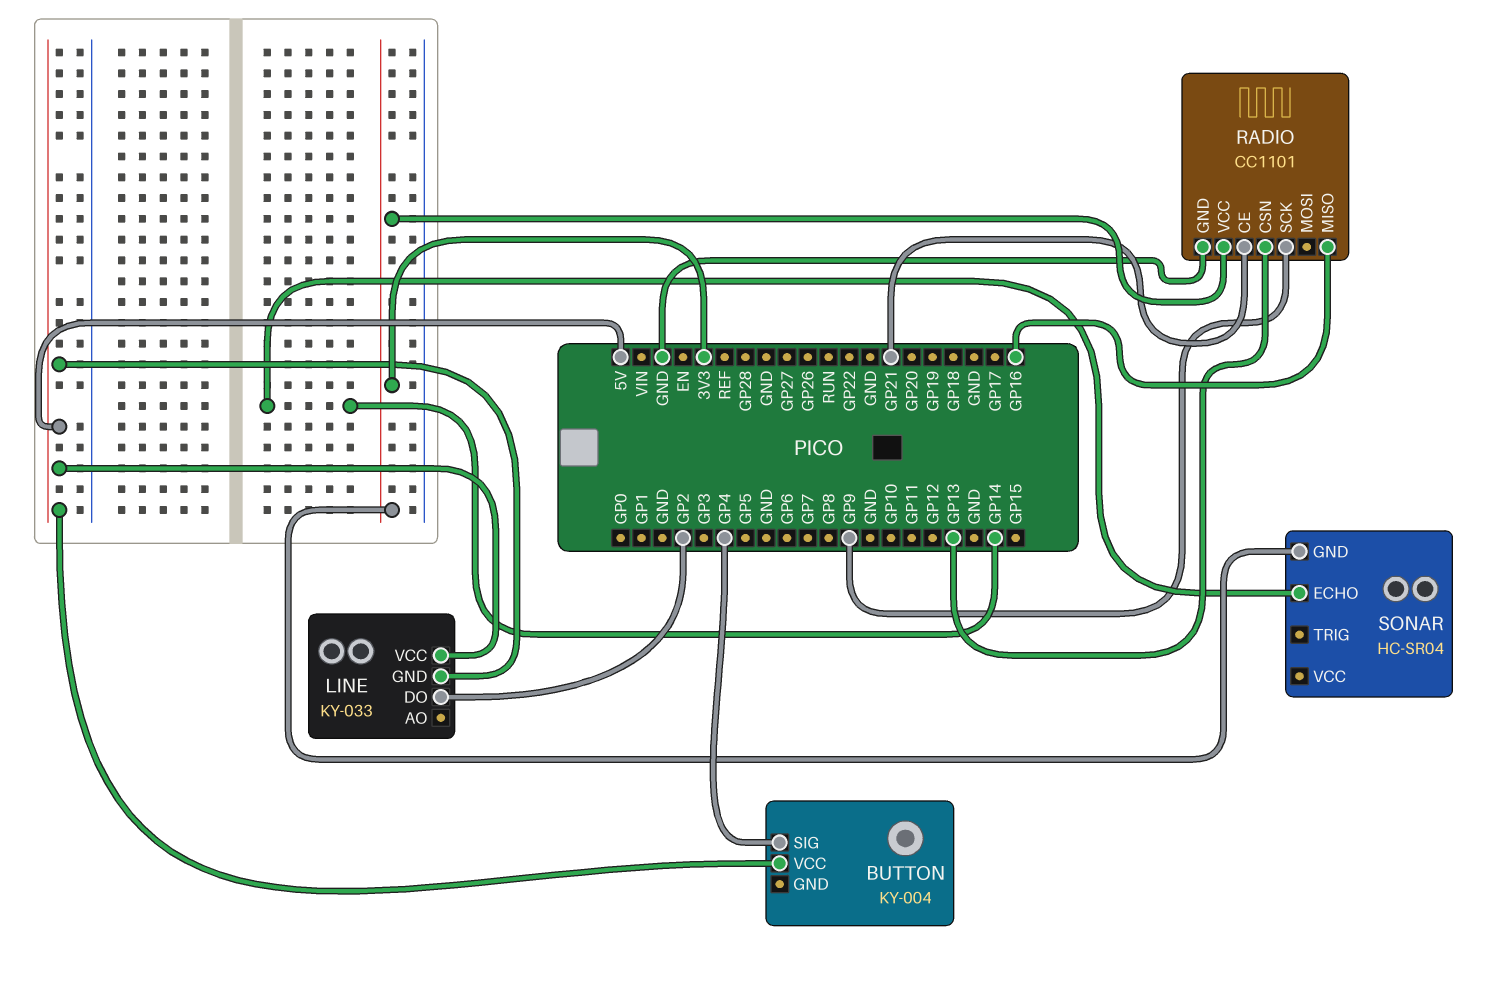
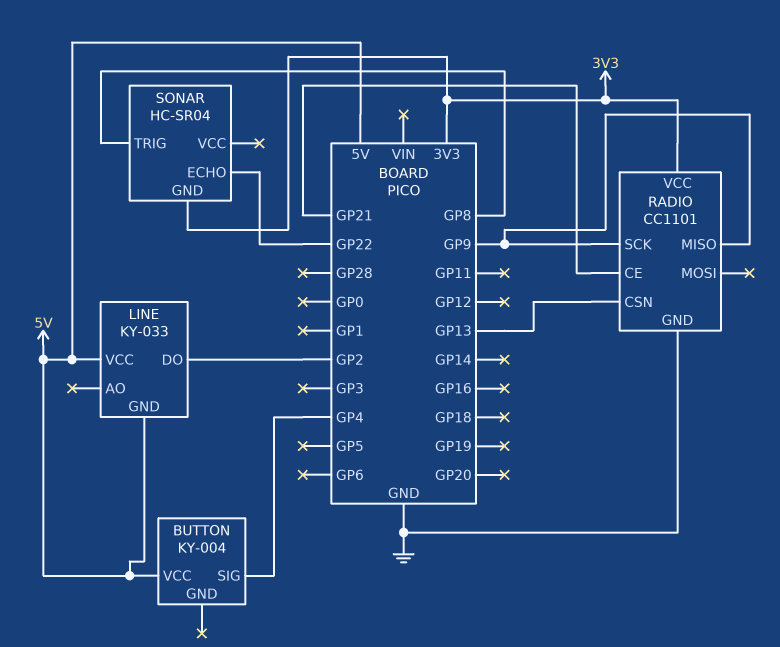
RADIO pin MISO: GP16 -> GP9
SONAR pin ECHO: GP14 -> GP22
SONAR pin TRIG: none -> GP8

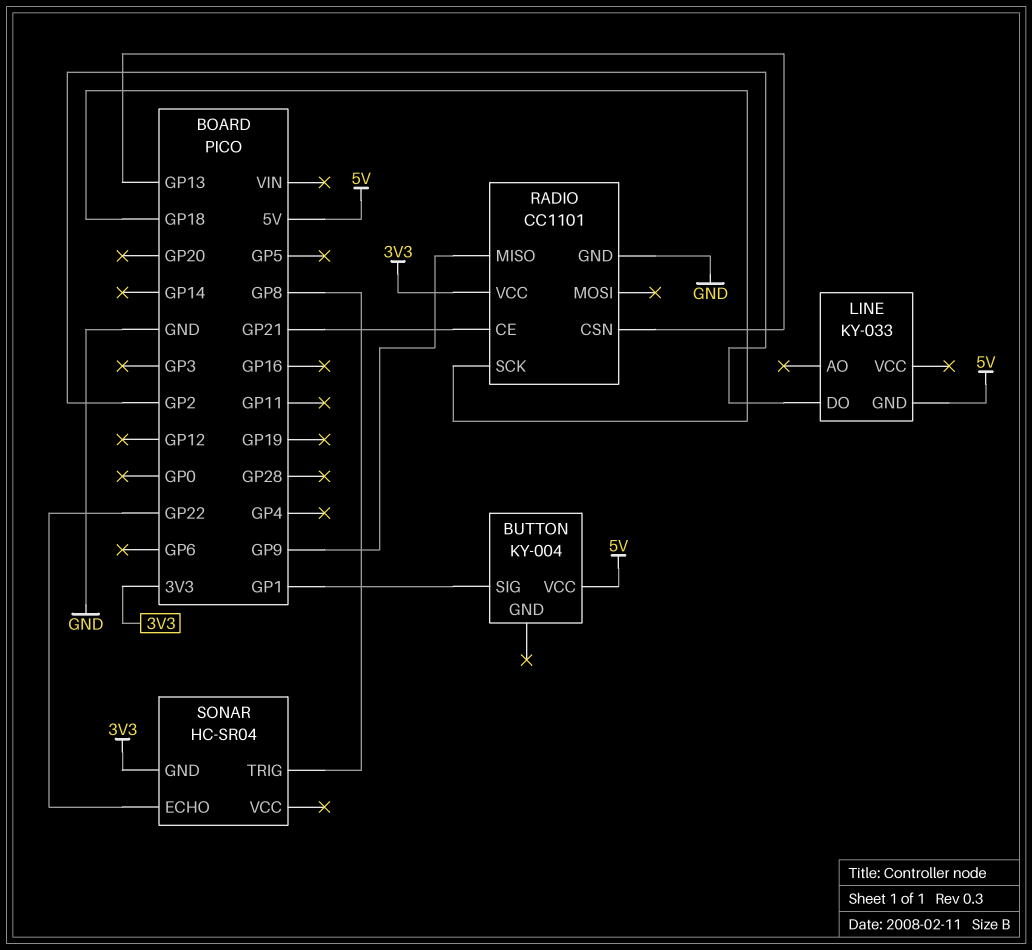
BUTTON pin SIG: GP4 -> GP1
LINE pin VCC: 5V -> none
RADIO pin SCK: GP9 -> GP18

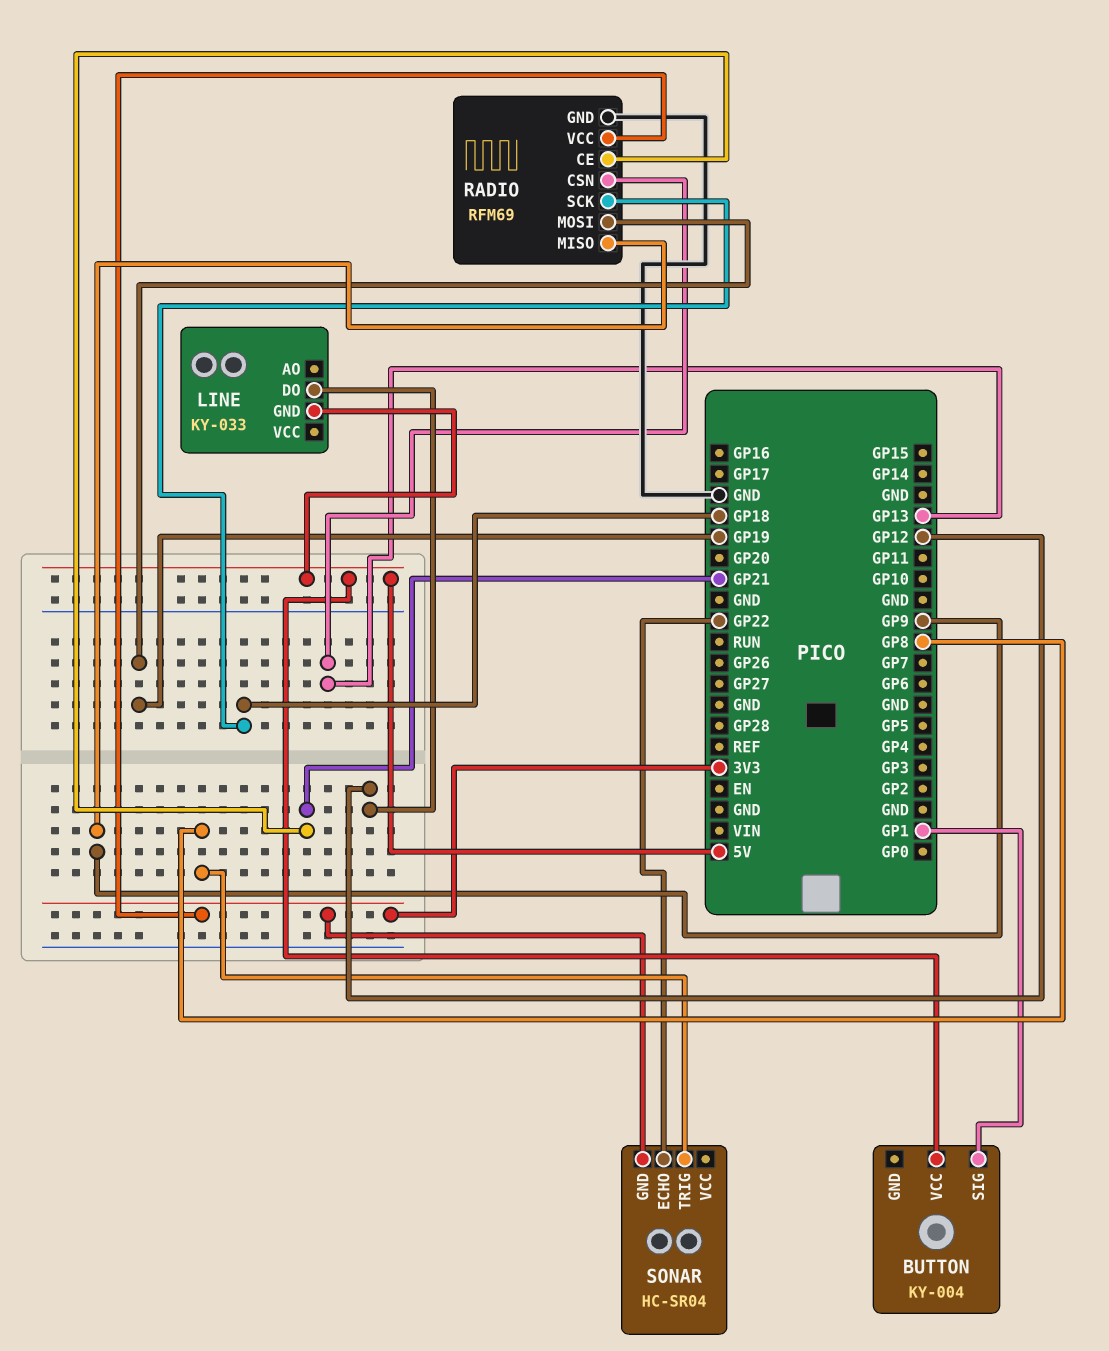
LINE pin DO: GP2 -> GP12
RADIO: CC1101 -> RFM69
RADIO pin MOSI: none -> GP19

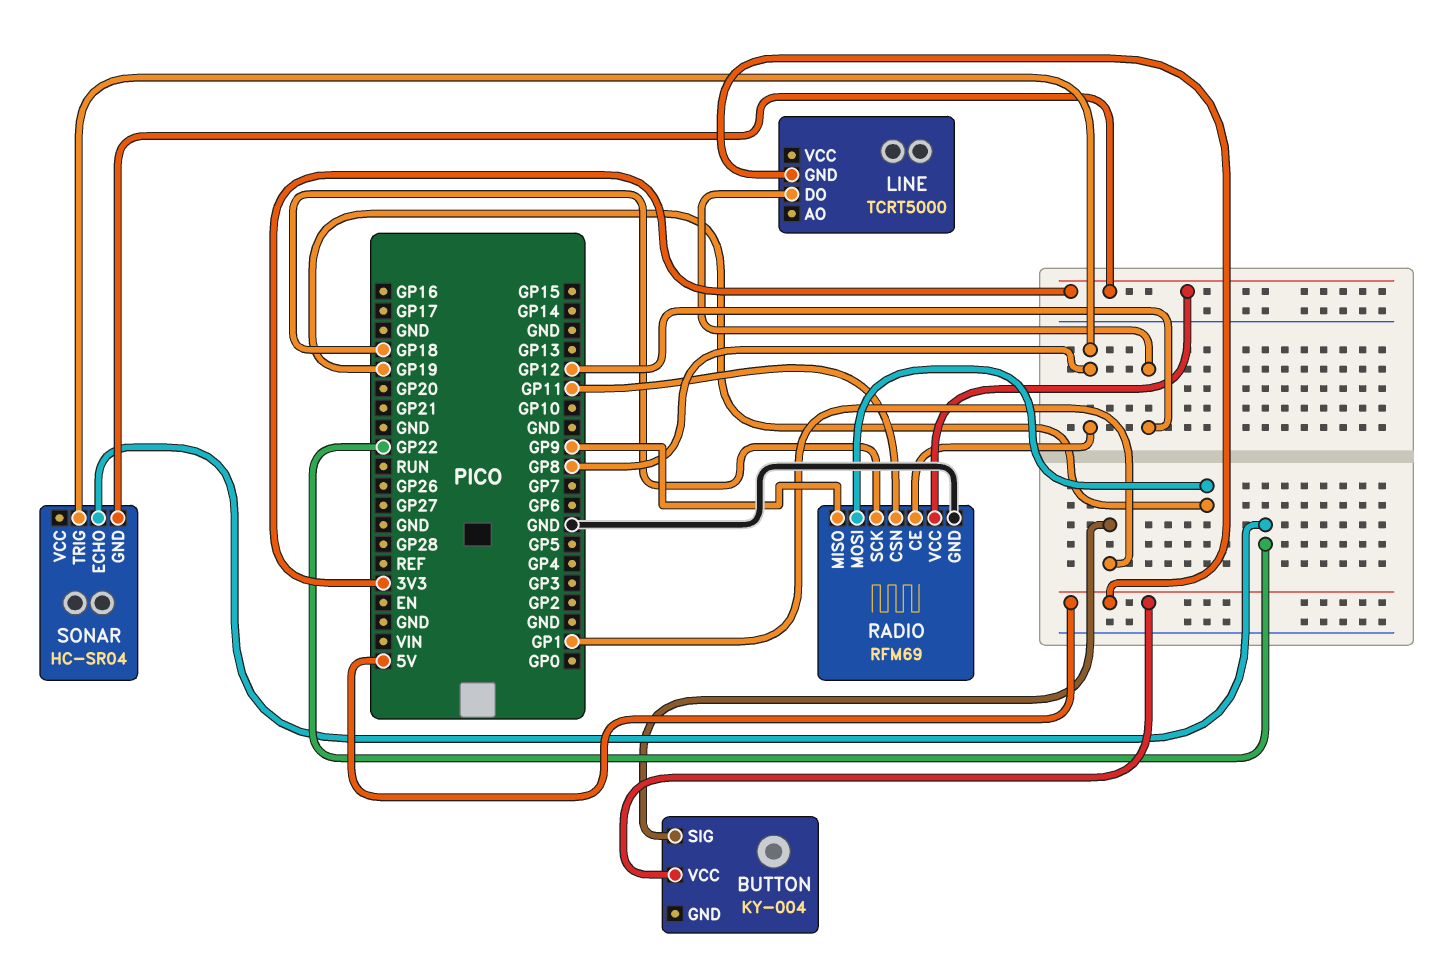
LINE: KY-033 -> TCRT5000
RADIO pin CE: GP21 -> GP8
RADIO pin CSN: GP13 -> GP11

